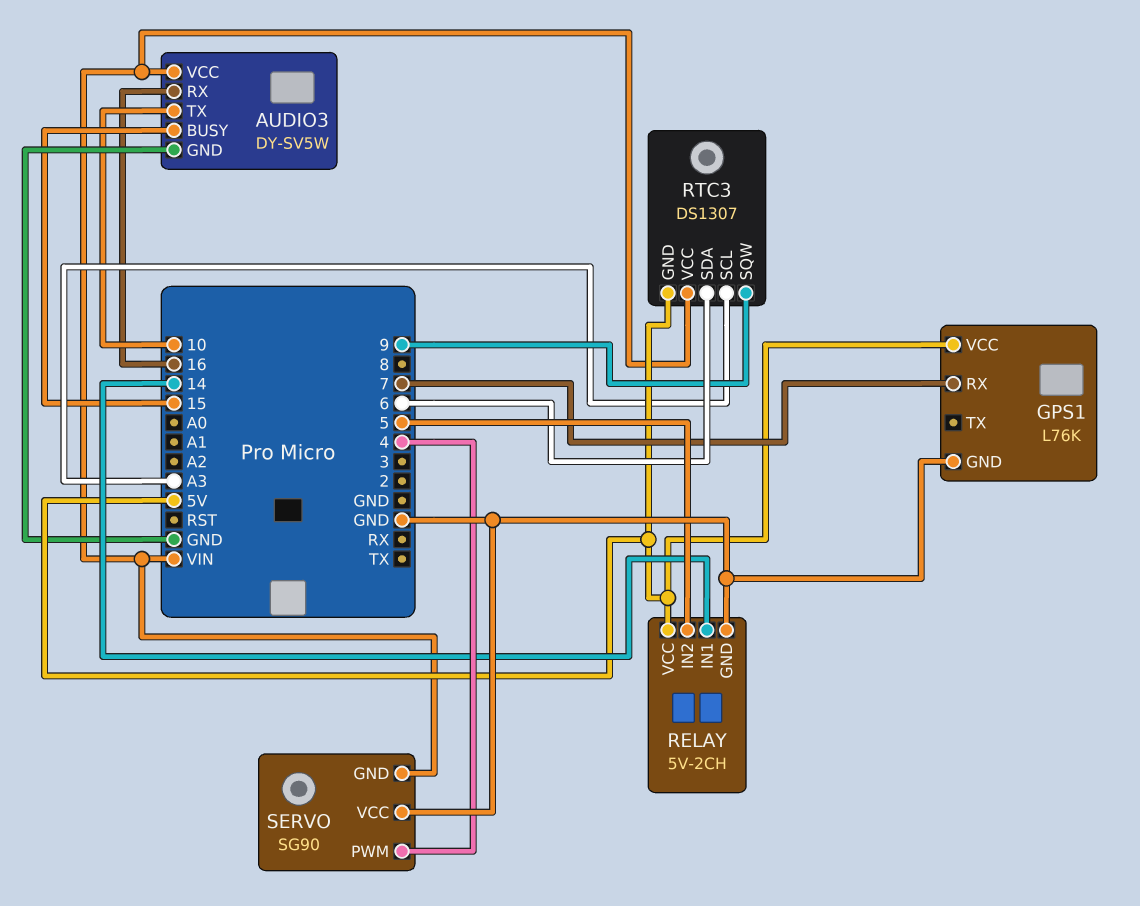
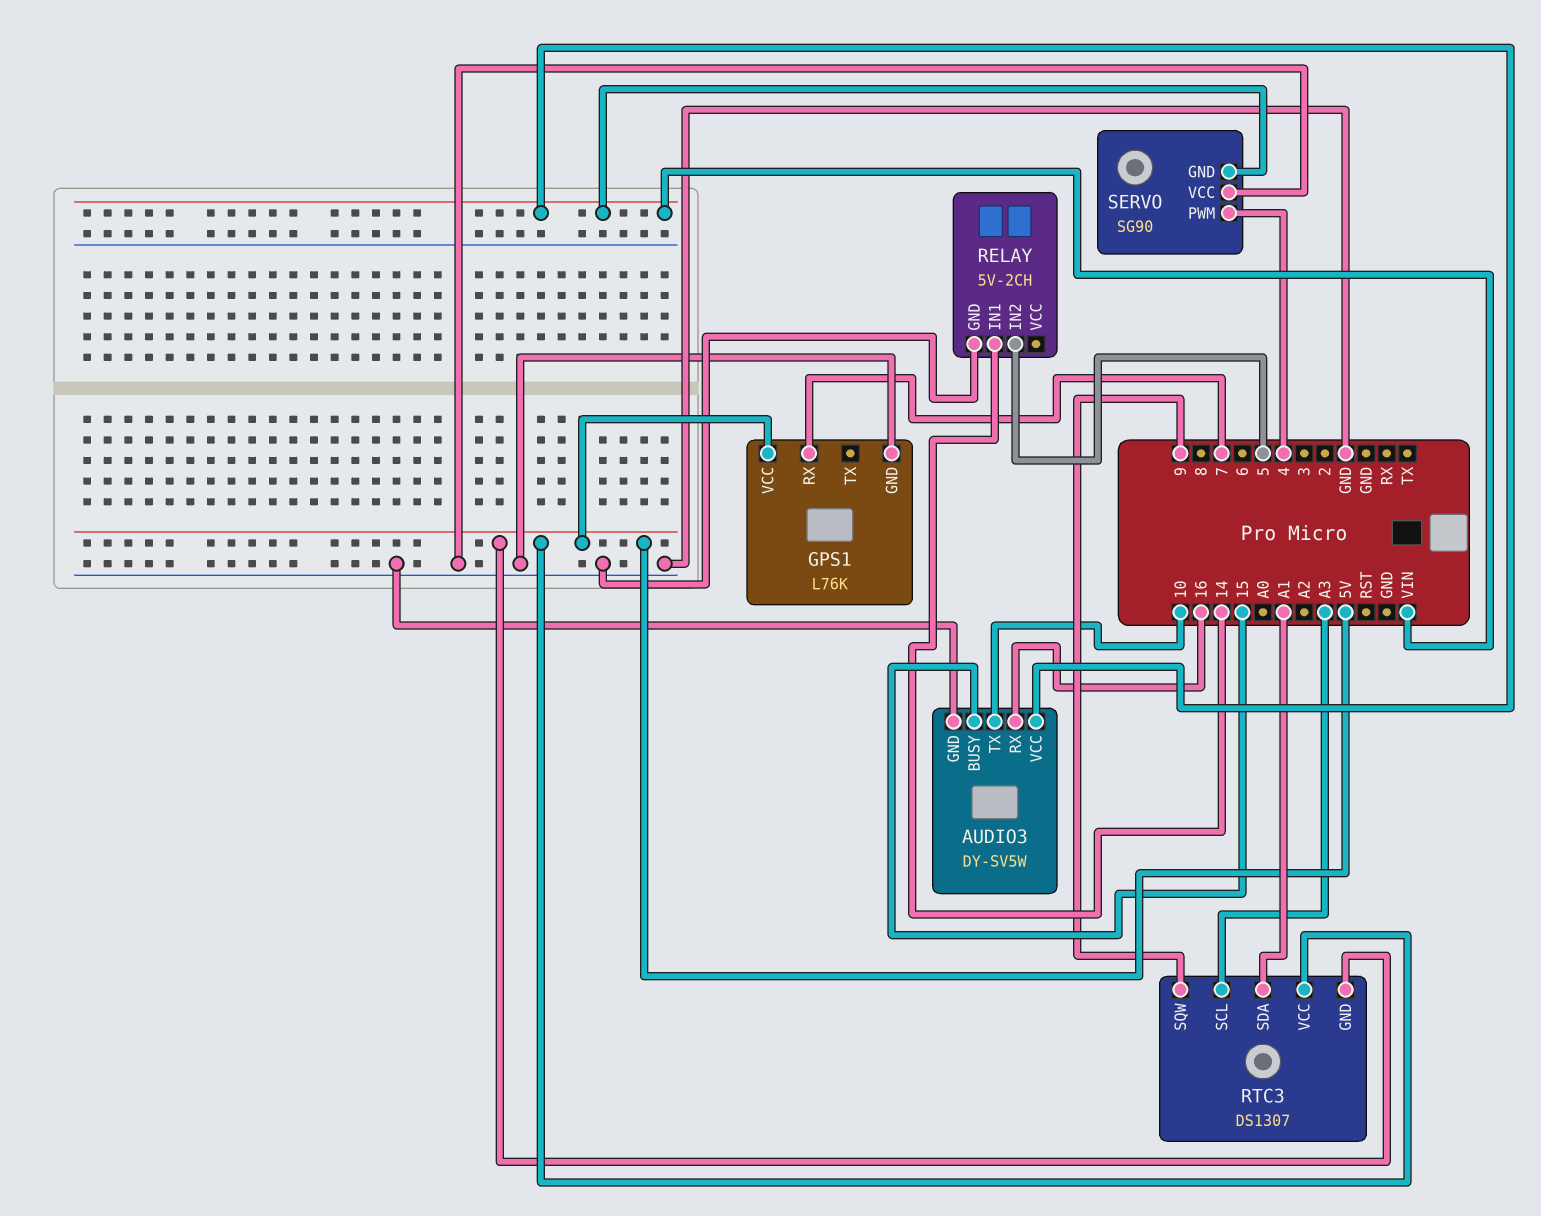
RELAY pin VCC: 5V -> none
RTC3 pin SDA: 6 -> A1
RTC3 pin VCC: VIN -> 5V

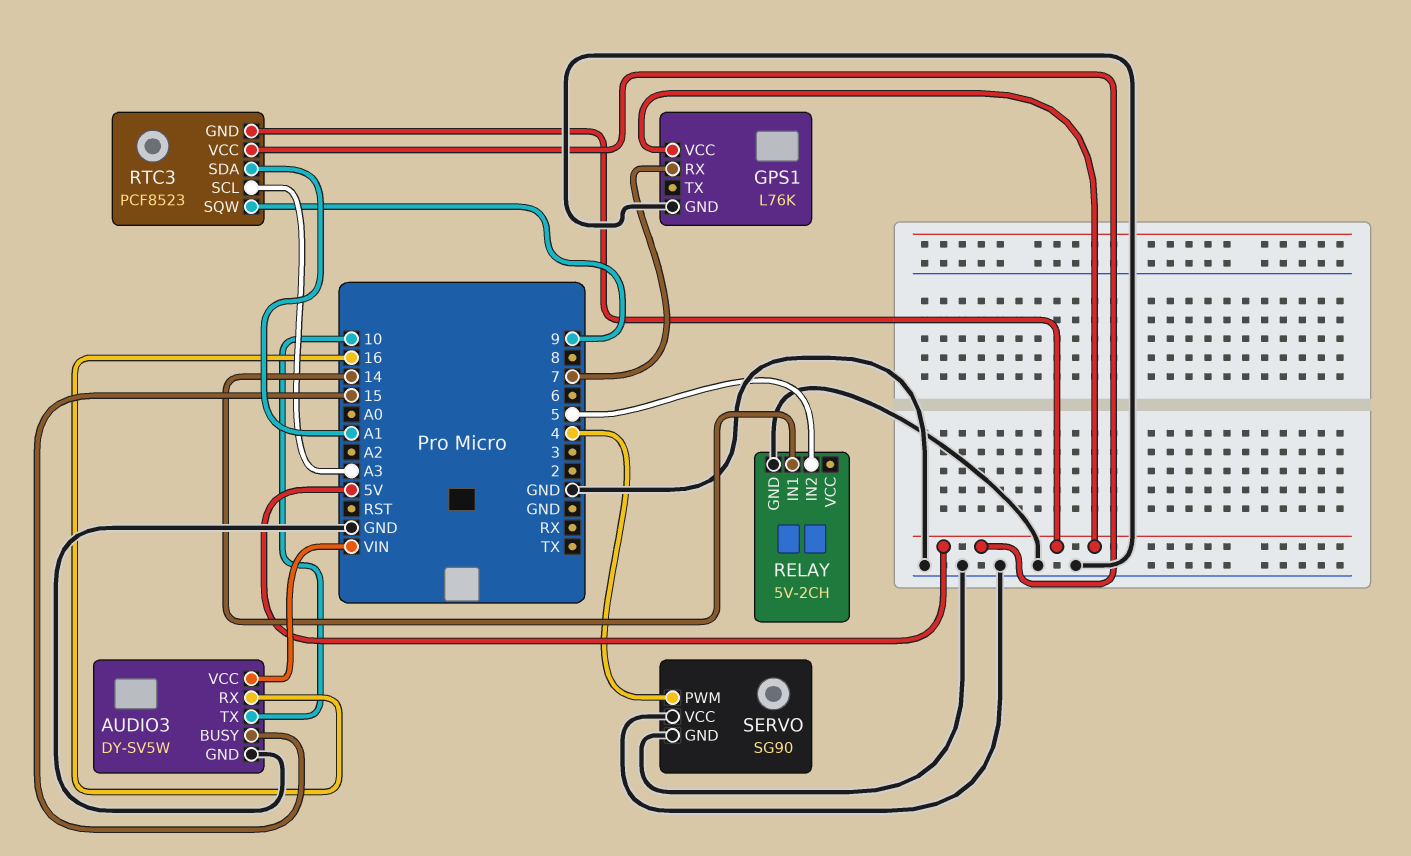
RTC3: DS1307 -> PCF8523
SERVO pin GND: VIN -> GND

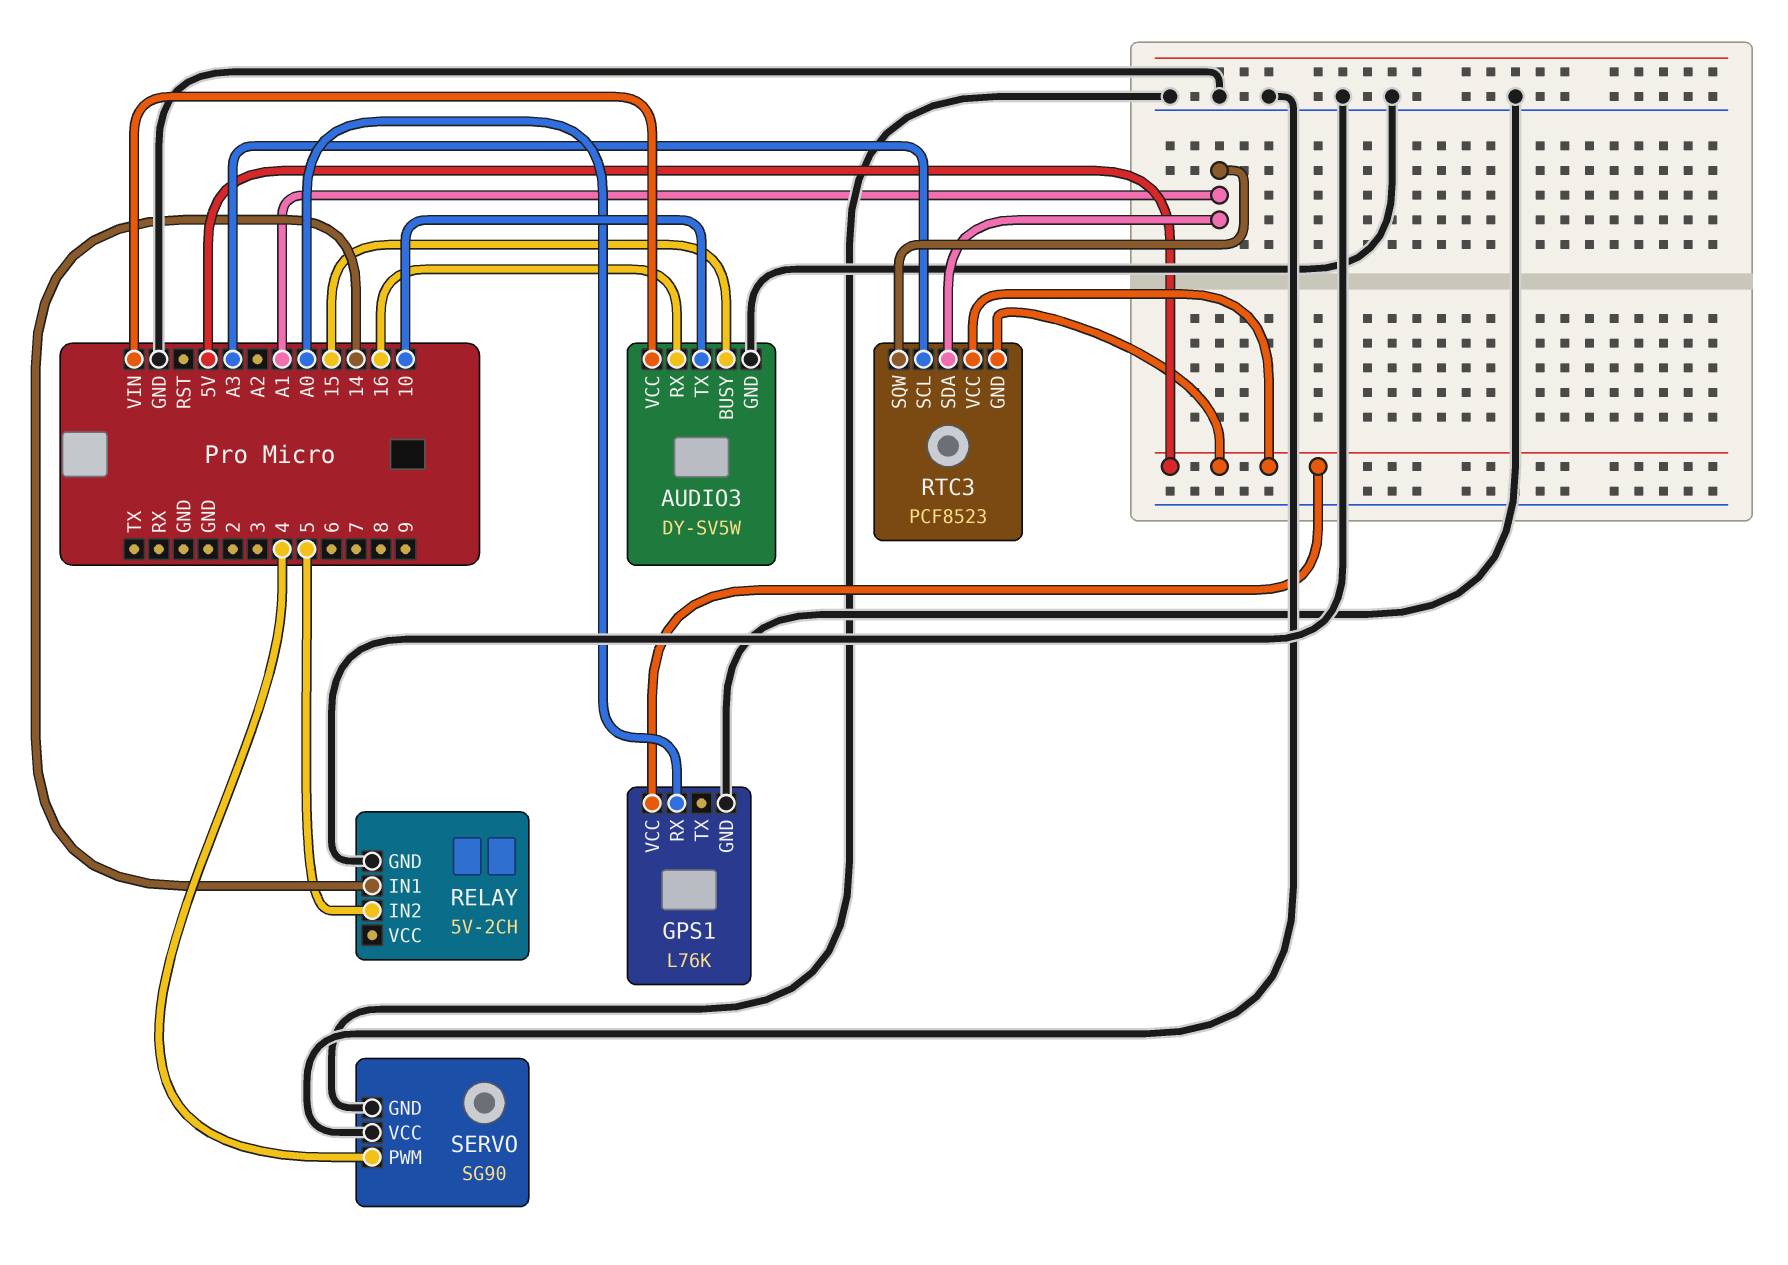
GPS1 pin RX: 7 -> A0
RTC3 pin SQW: 9 -> A1

